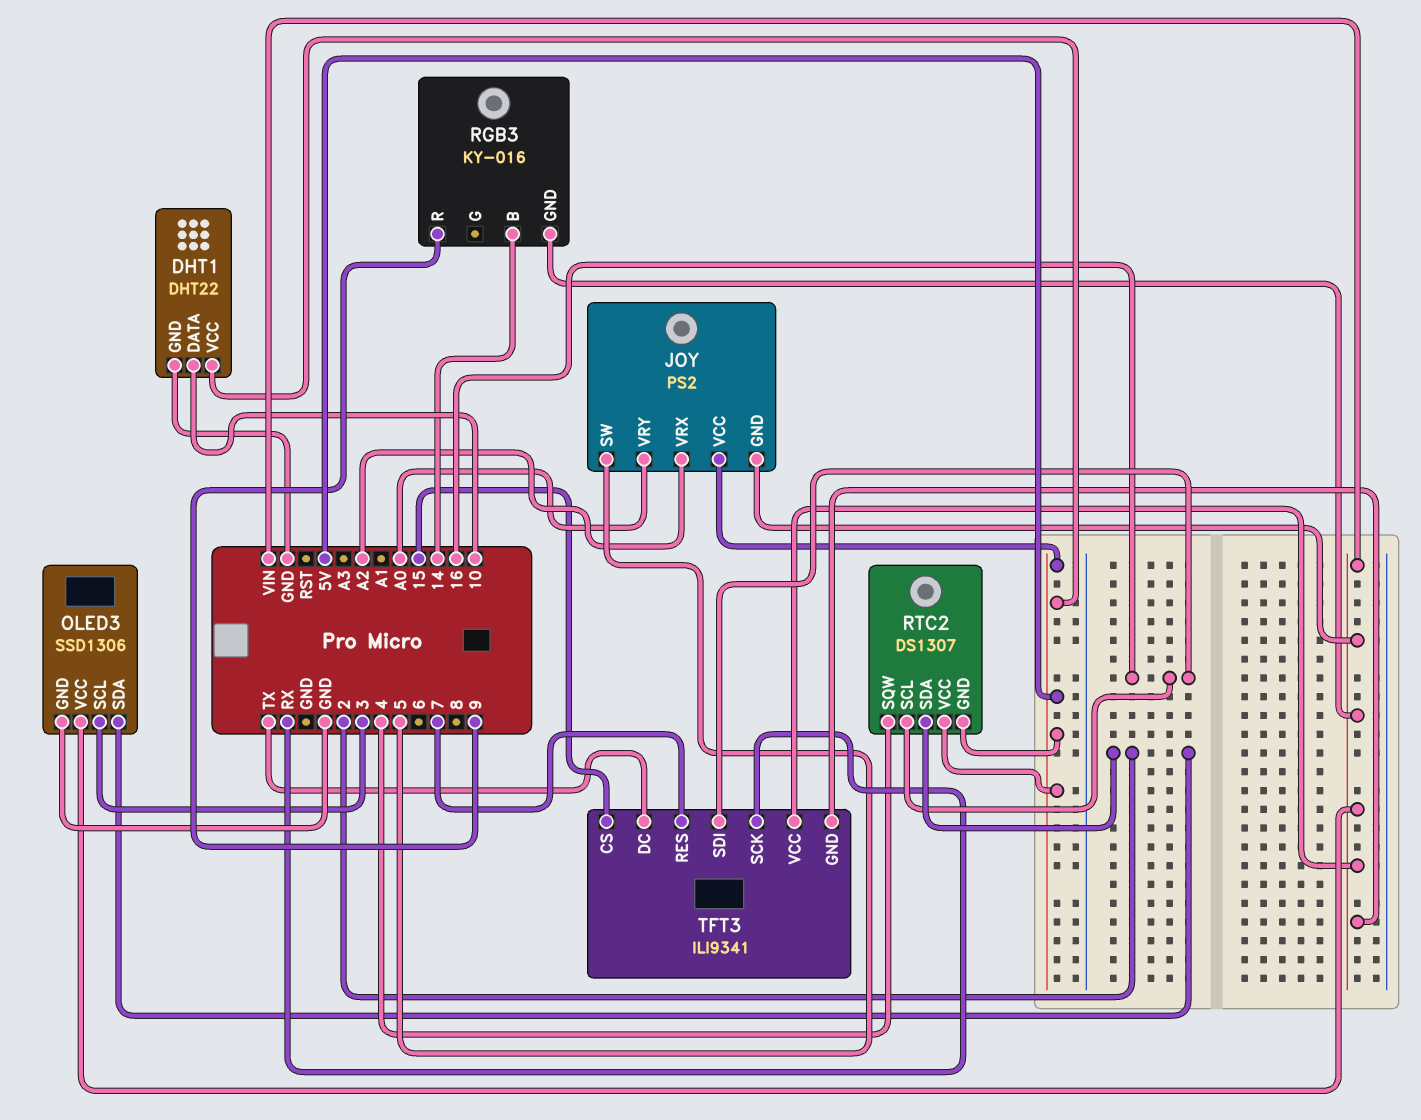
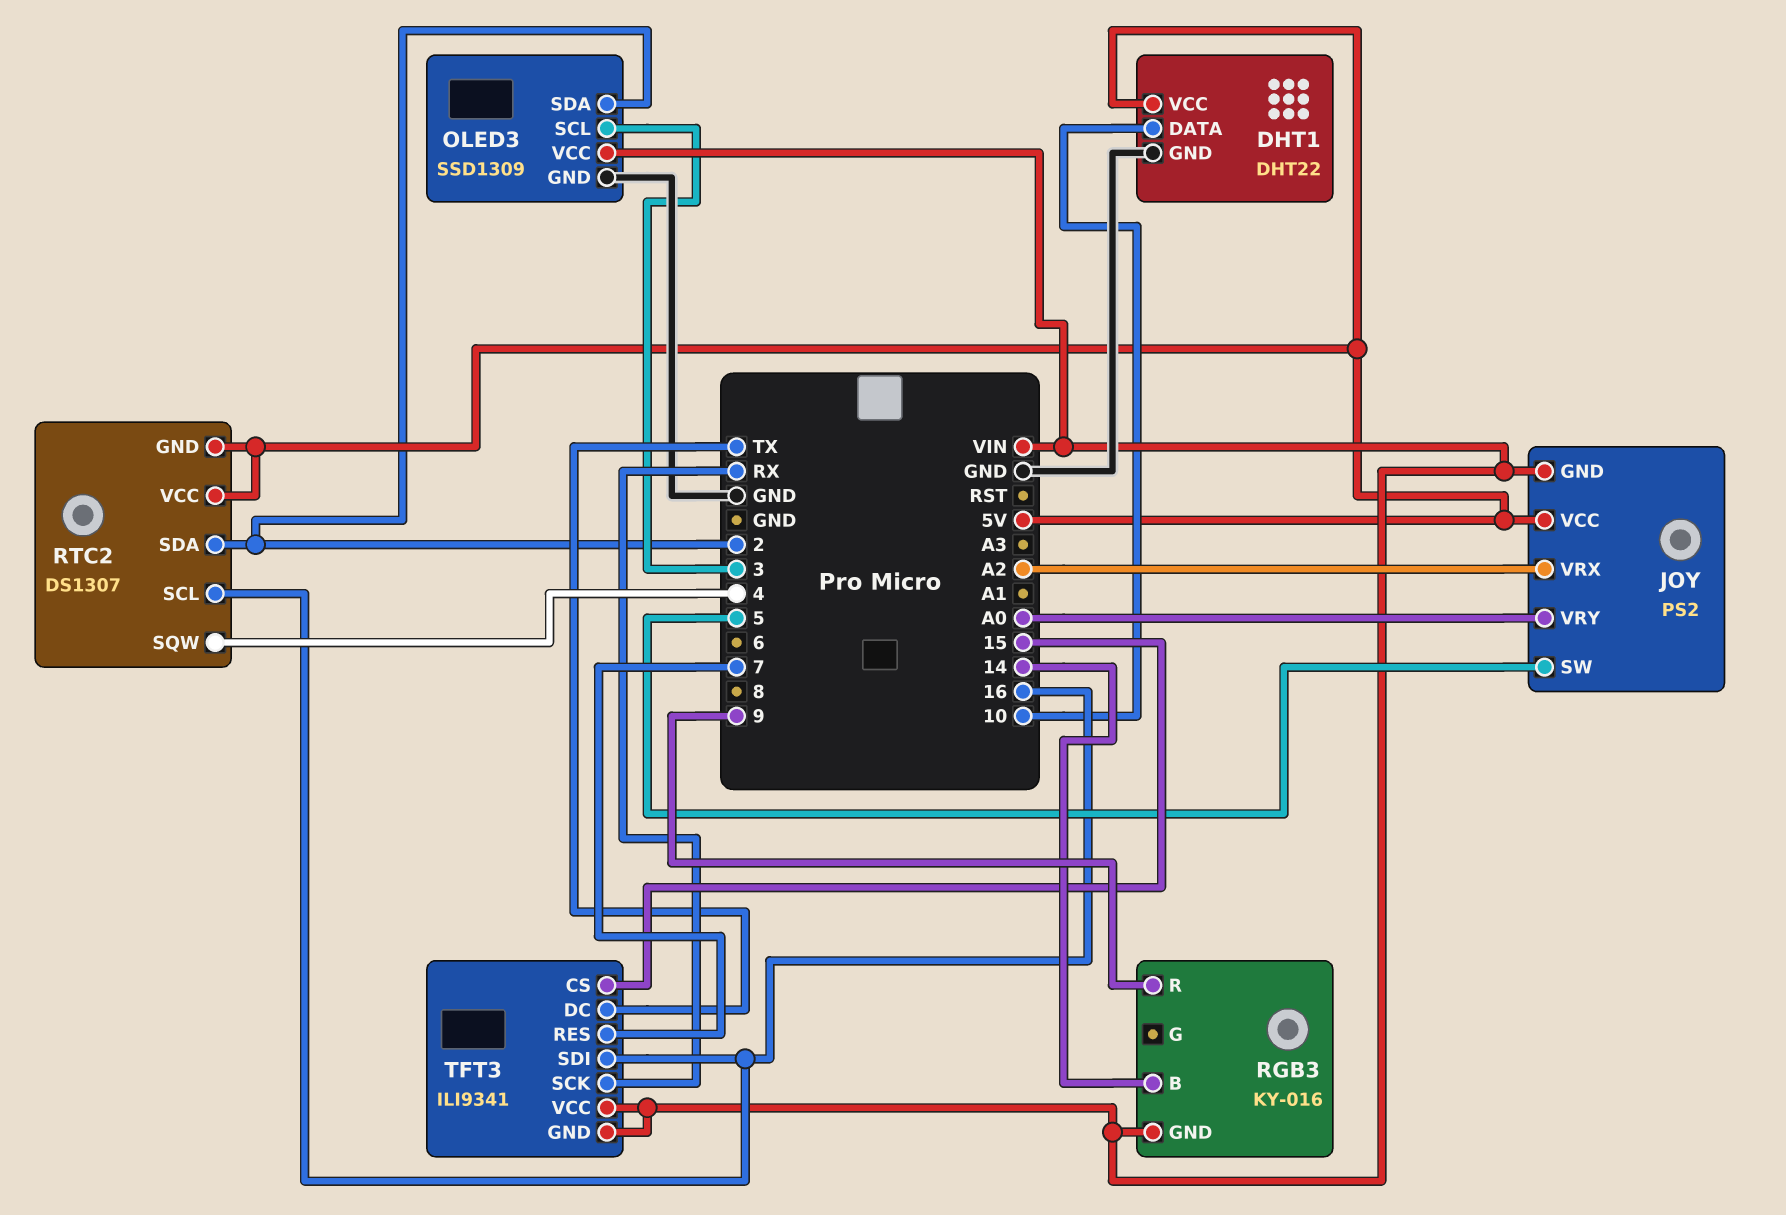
OLED3: SSD1306 -> SSD1309

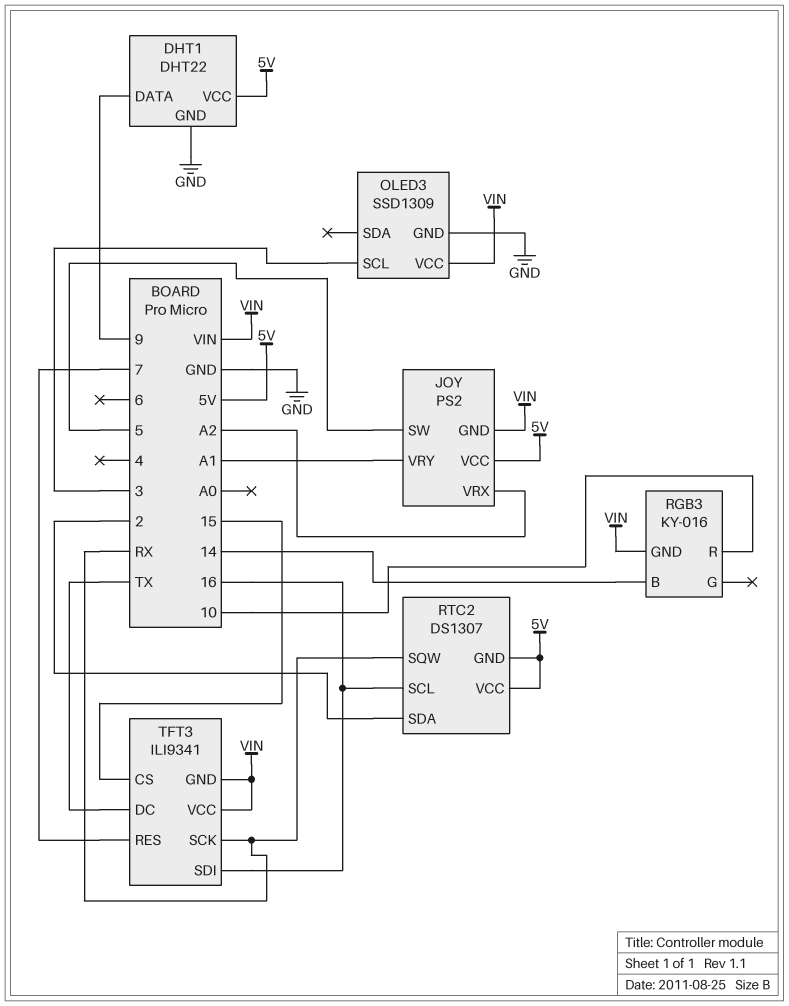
DHT1 pin DATA: 10 -> 9
JOY pin VRY: A0 -> A1
OLED3 pin SDA: 2 -> none
RGB3 pin R: 9 -> 10
RTC2 pin SQW: 4 -> RX

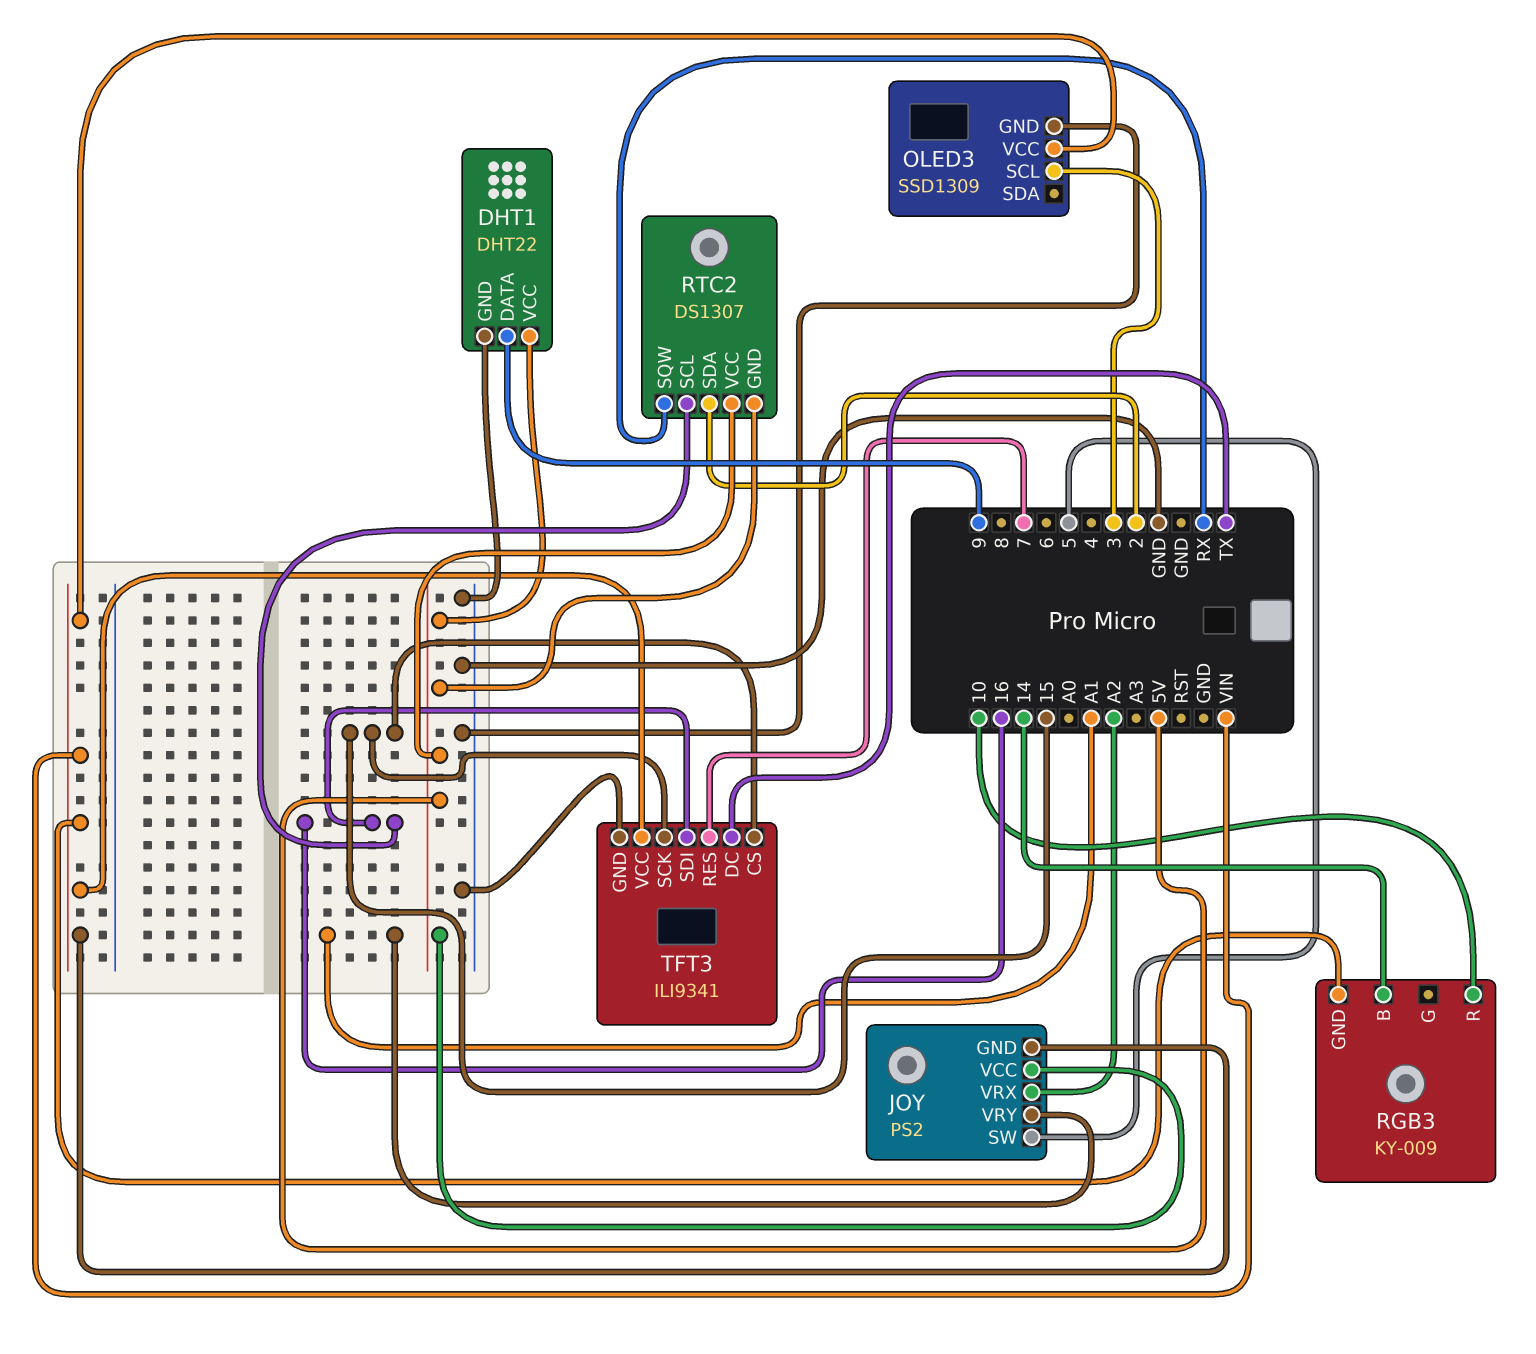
RGB3: KY-016 -> KY-009
TFT3 pin GND: VIN -> GND
TFT3 pin SCK: RX -> 15

